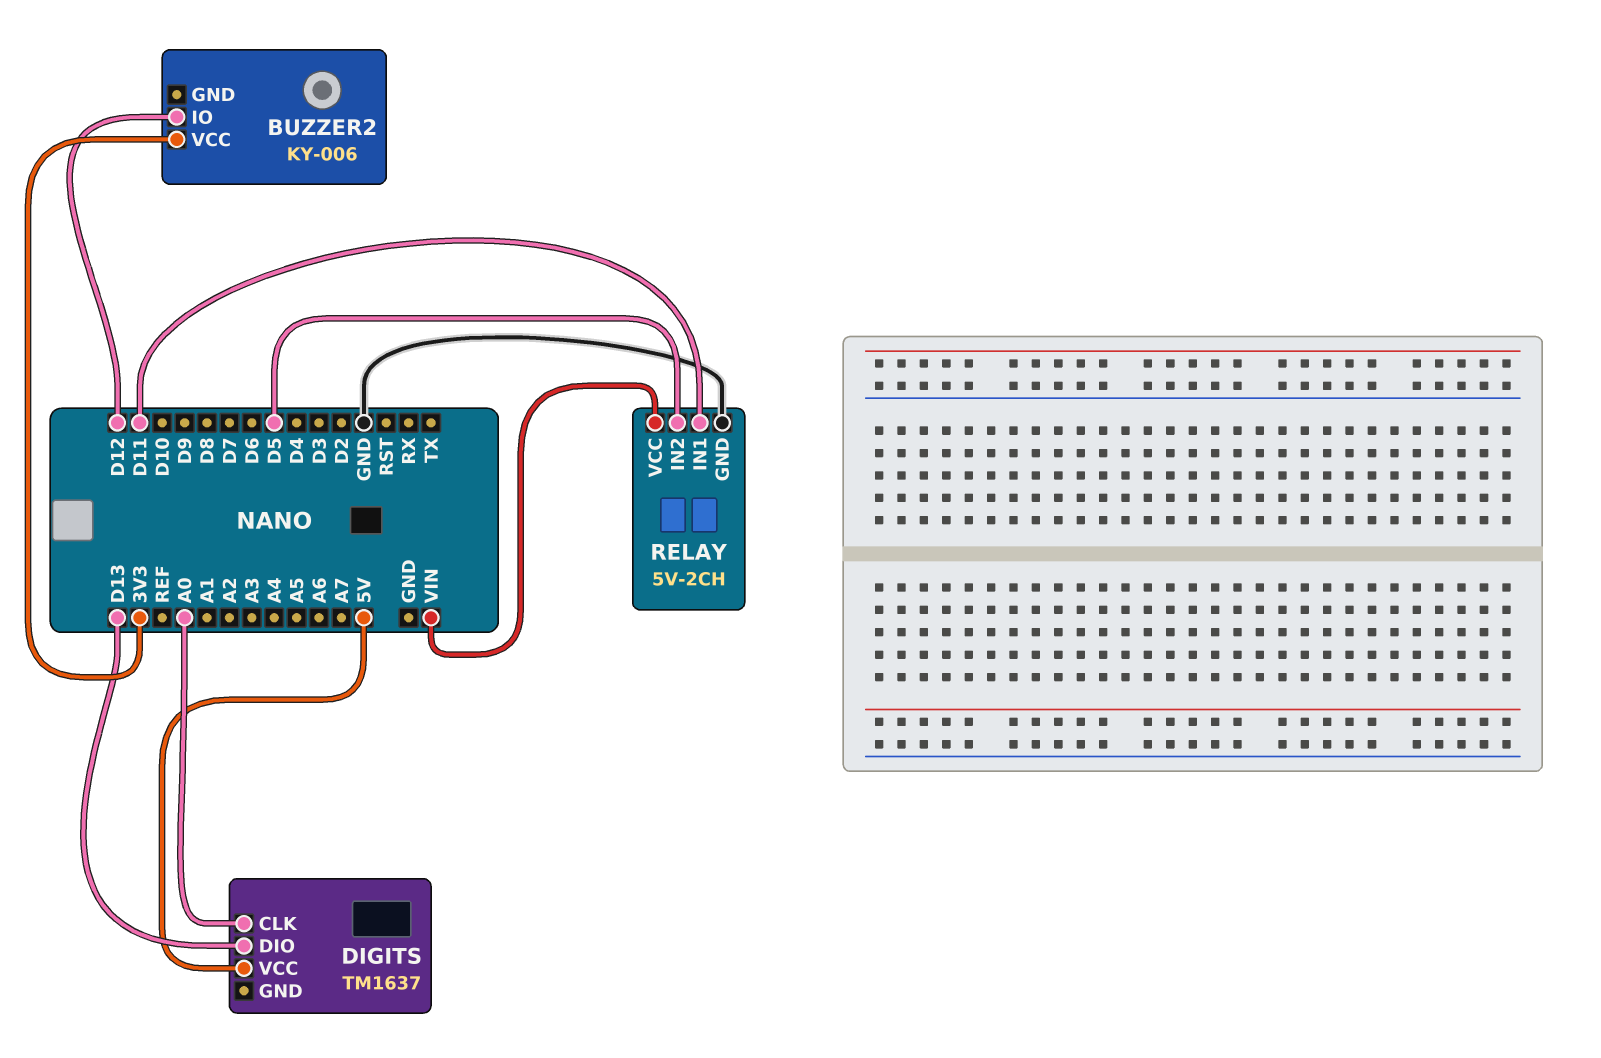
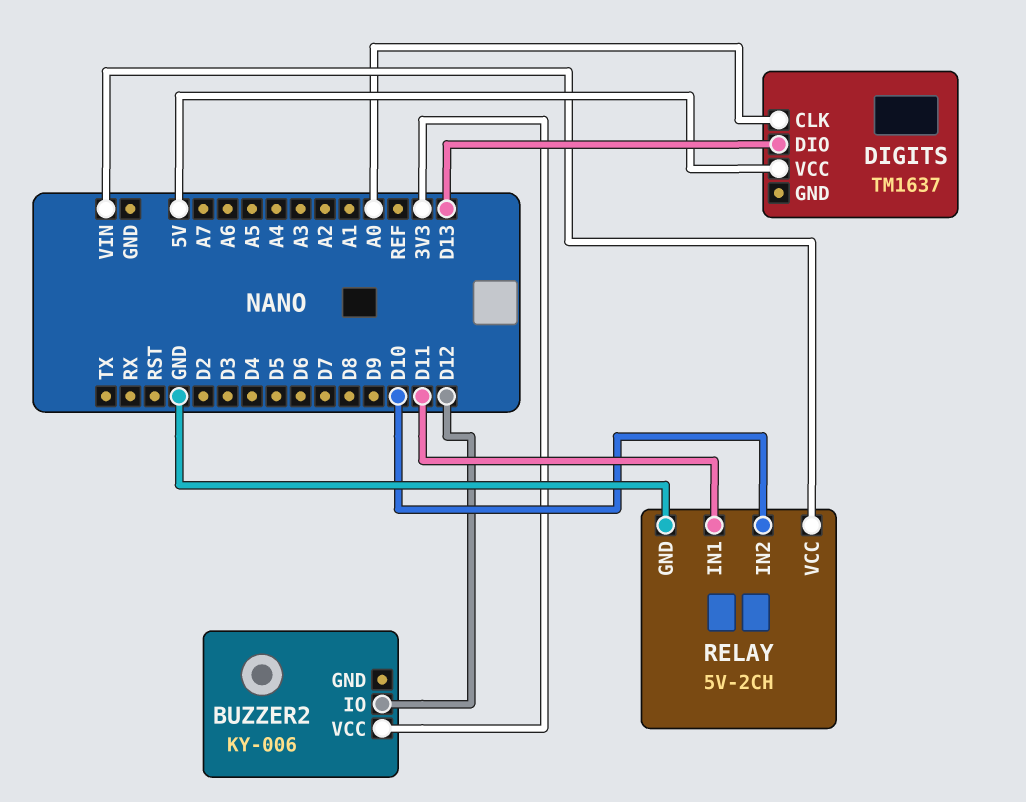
RELAY pin IN2: D5 -> D10

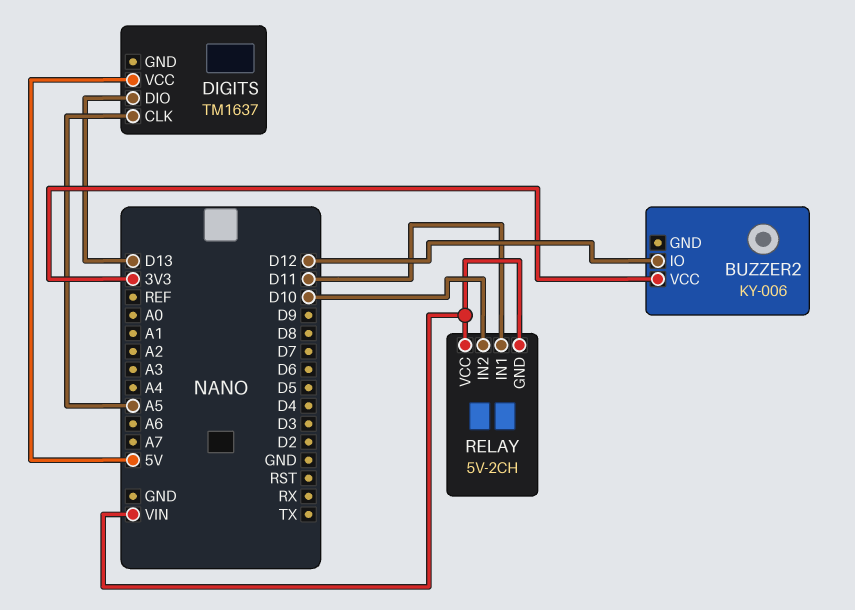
DIGITS pin CLK: A0 -> A5
RELAY pin GND: GND -> VIN

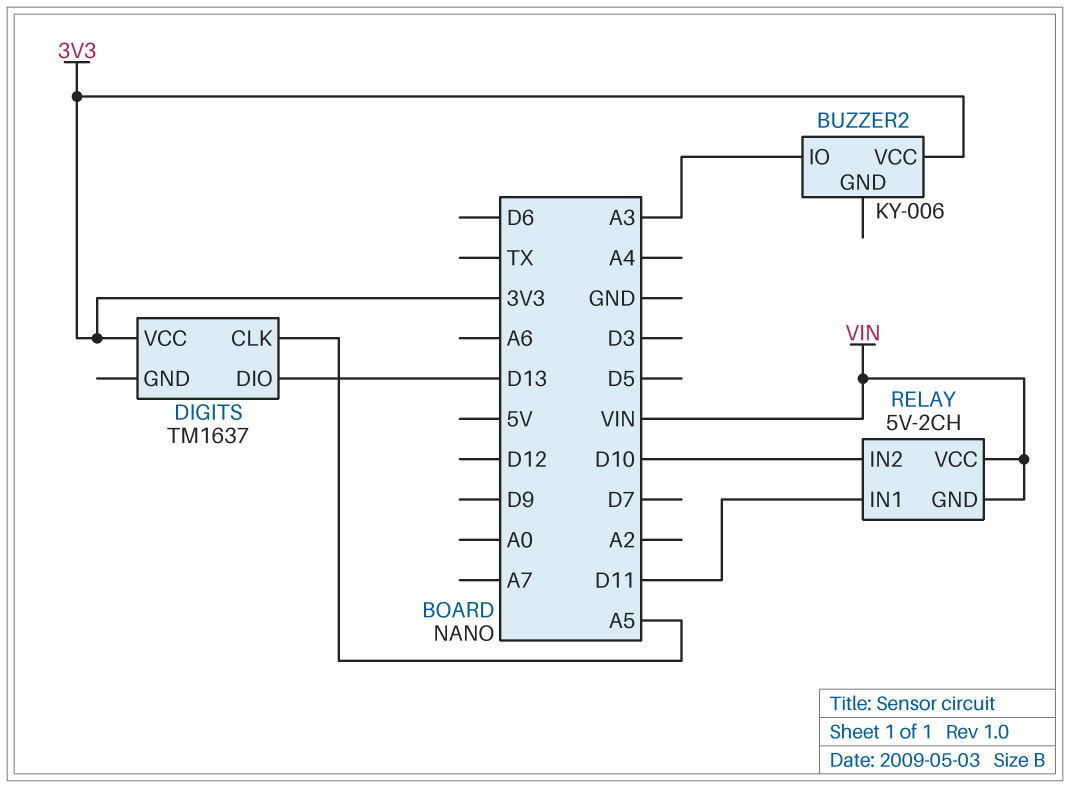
BUZZER2 pin IO: D12 -> A3
DIGITS pin VCC: 5V -> 3V3

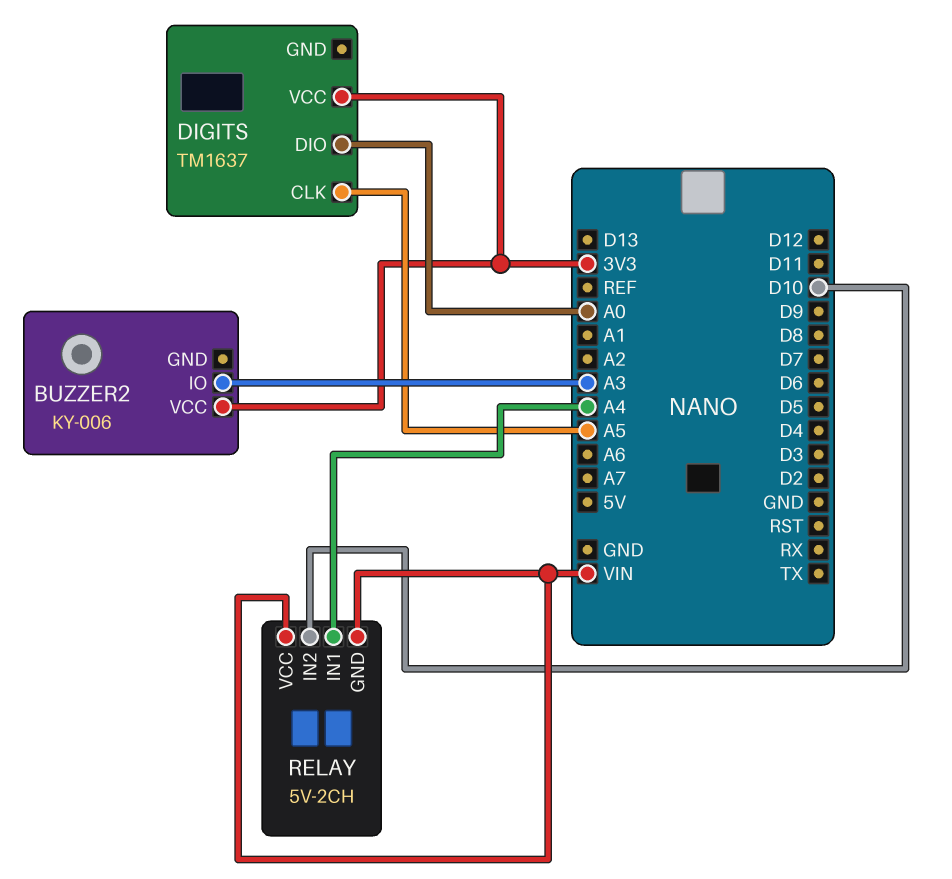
DIGITS pin DIO: D13 -> A0
RELAY pin IN1: D11 -> A4

